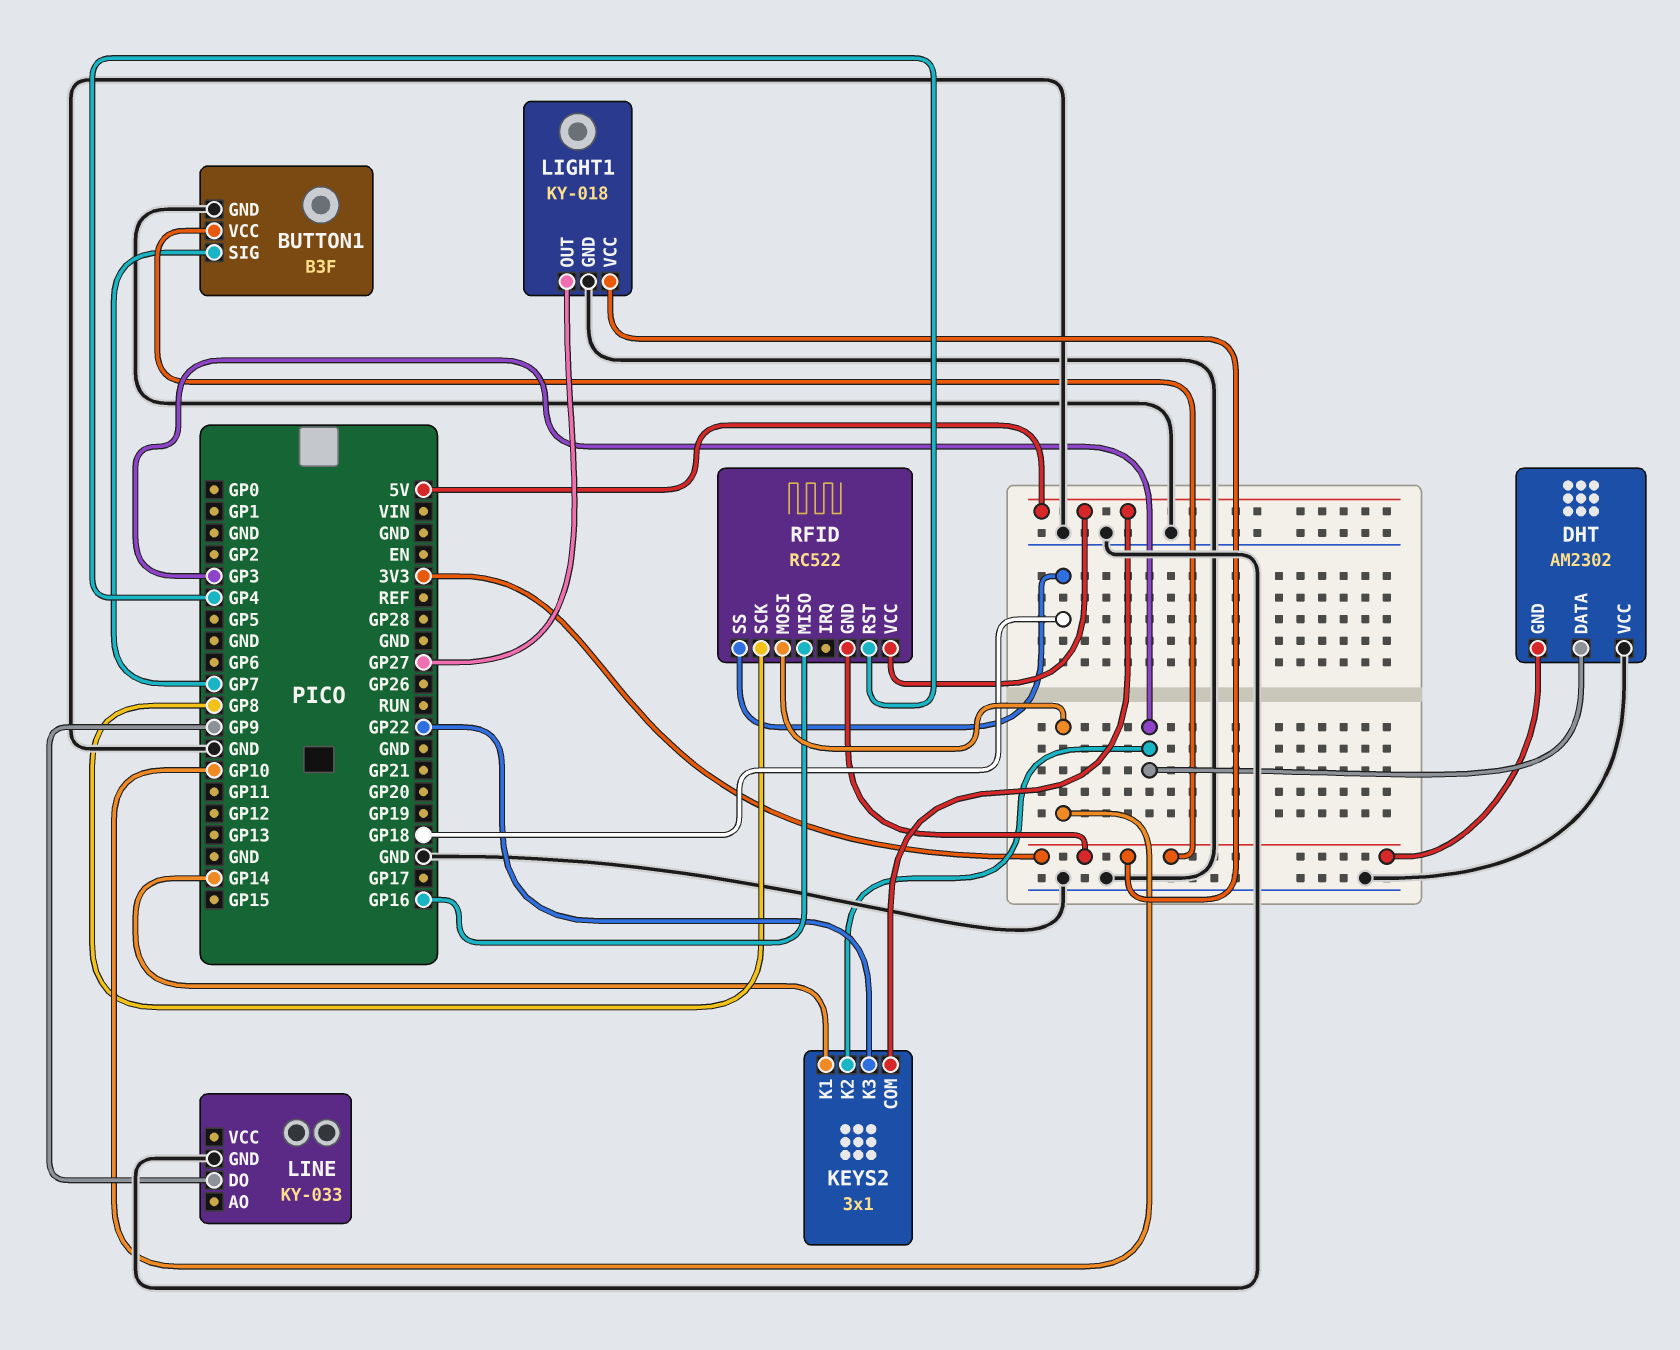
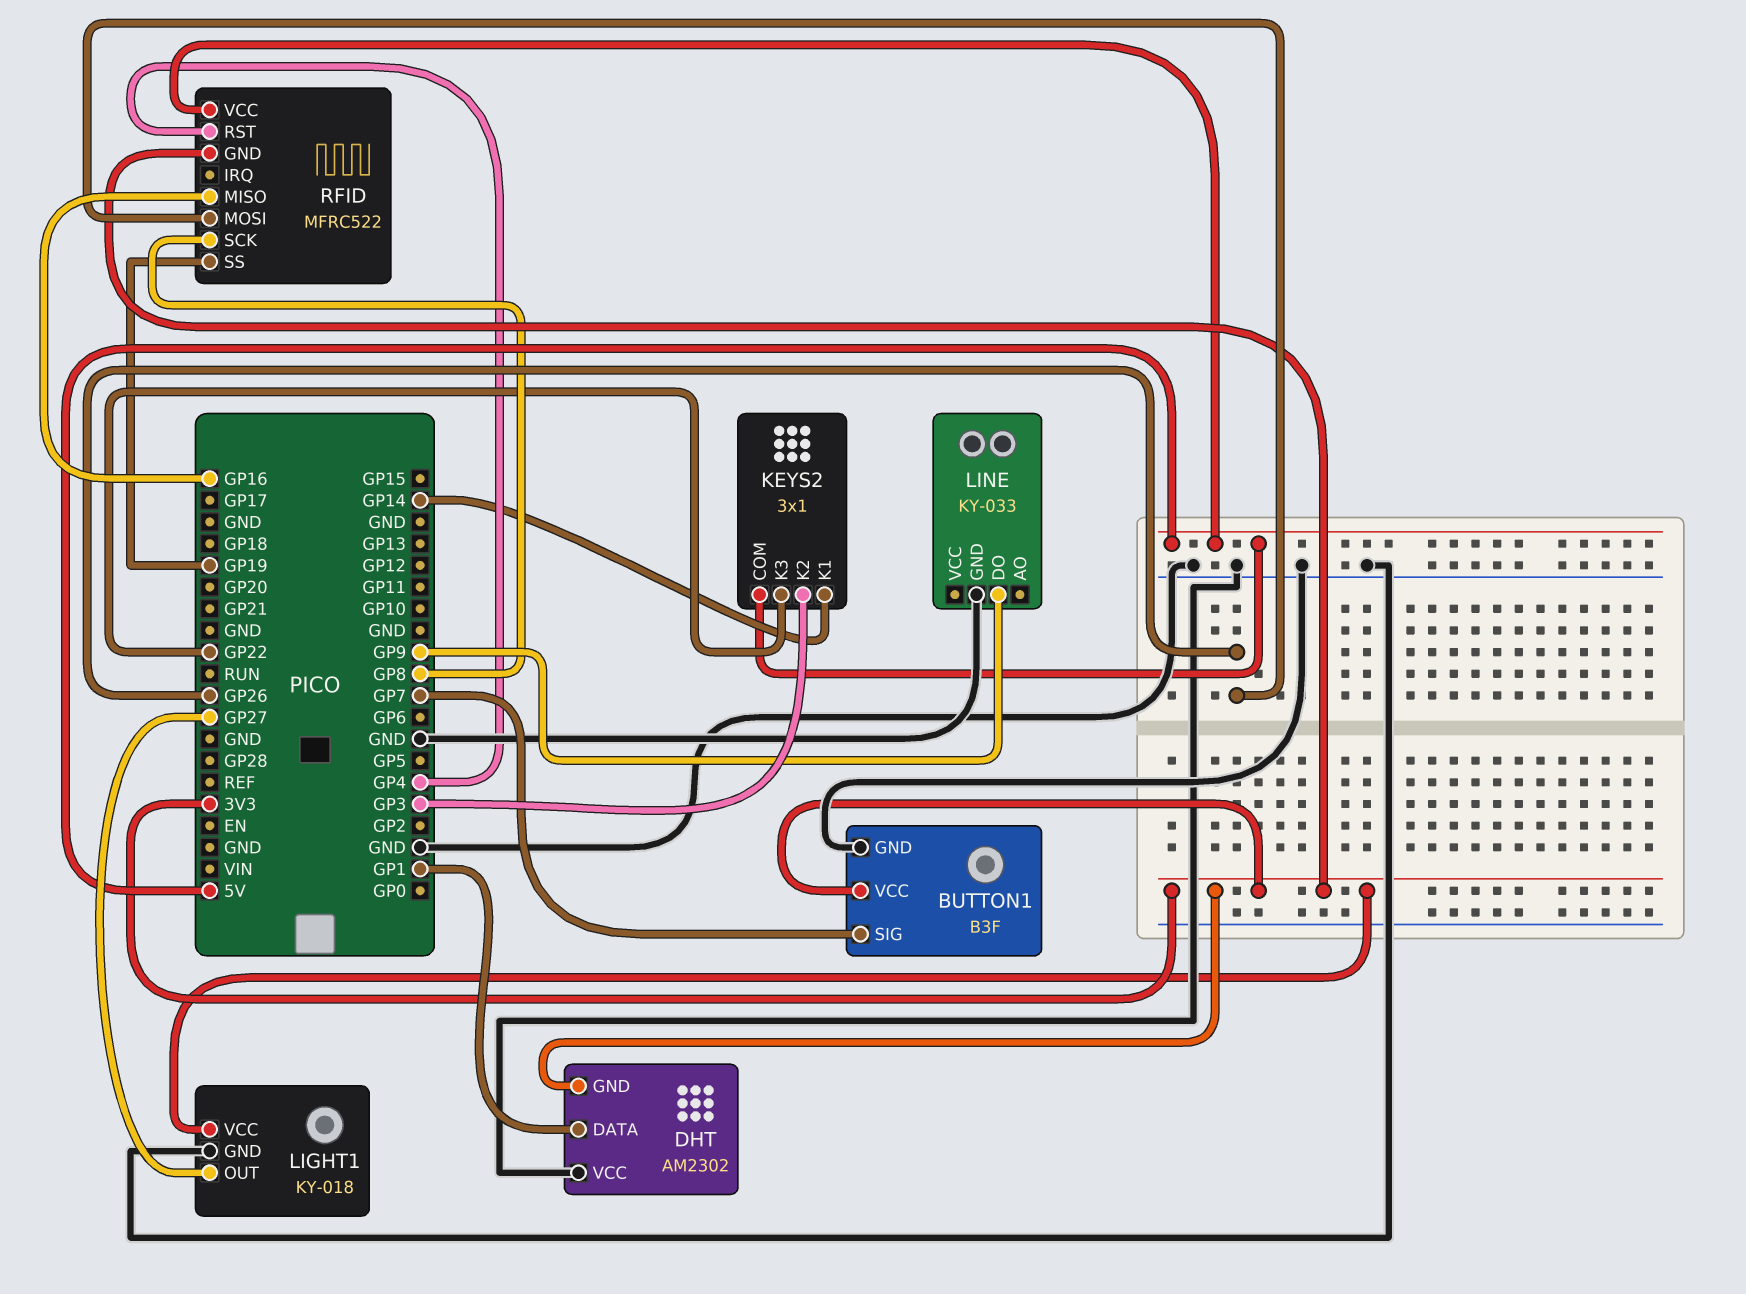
DHT pin DATA: GP3 -> GP1
RFID: RC522 -> MFRC522
RFID pin MOSI: GP10 -> GP26
RFID pin SS: GP18 -> GP19

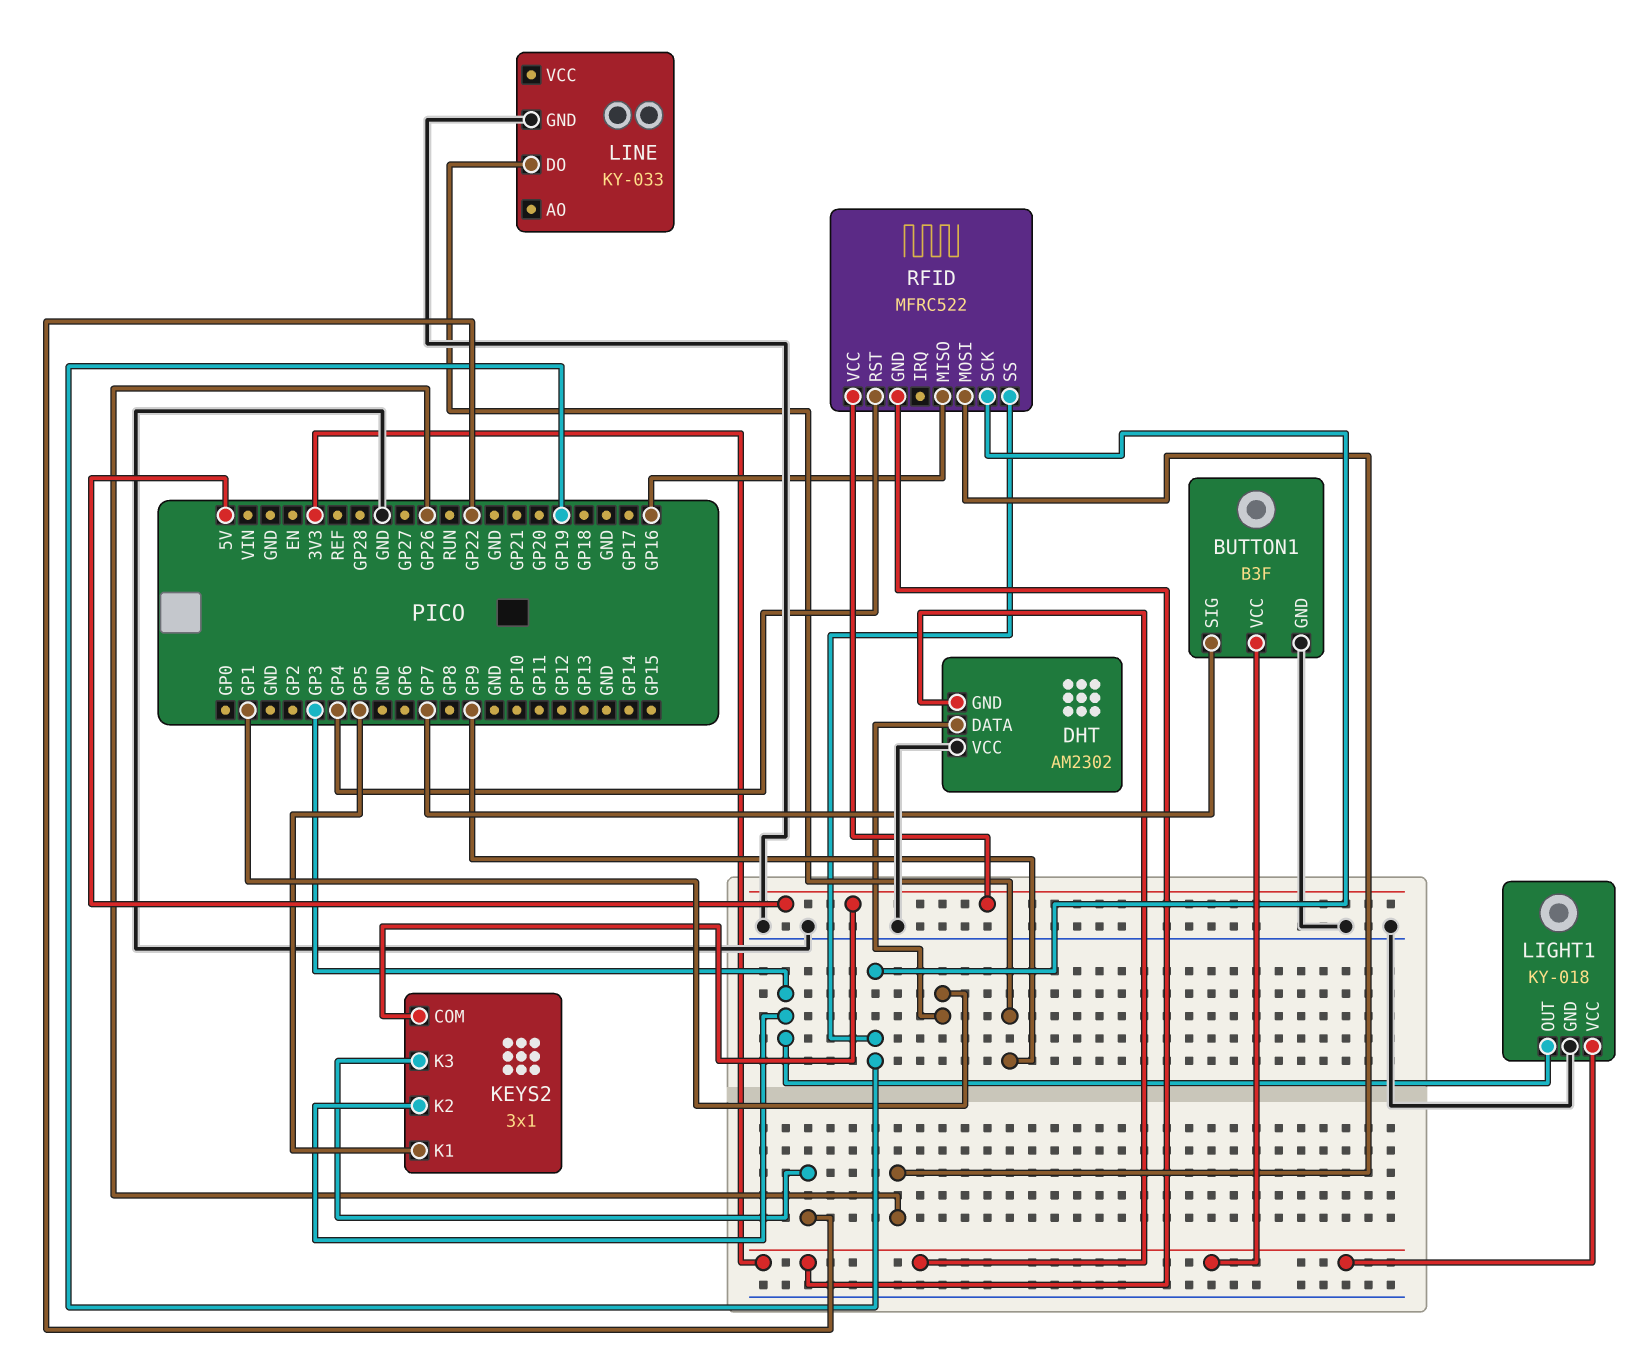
KEYS2 pin K1: GP14 -> GP5
LIGHT1 pin OUT: GP27 -> GP3
RFID pin SCK: GP8 -> GP19

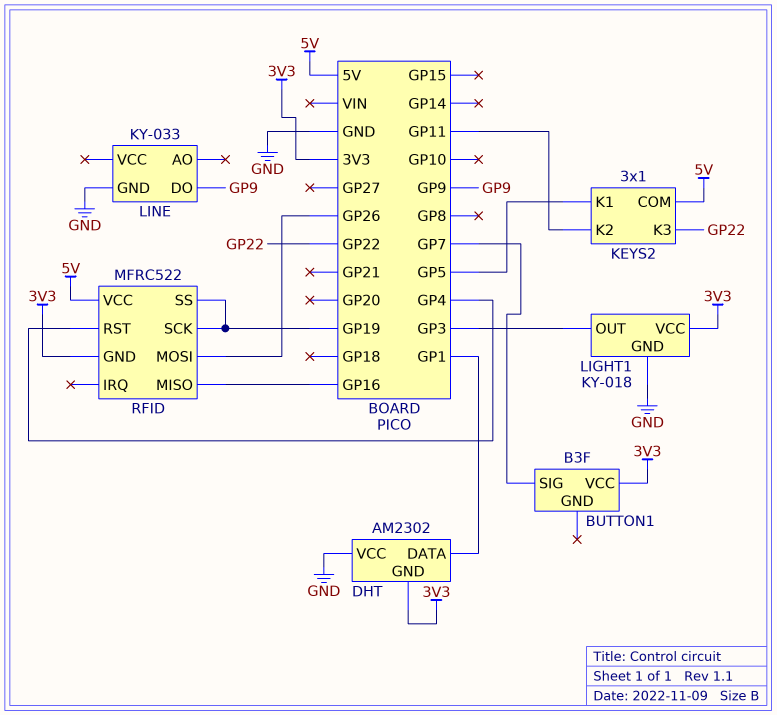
BUTTON1 pin GND: GND -> none
KEYS2 pin K2: GP3 -> GP11

